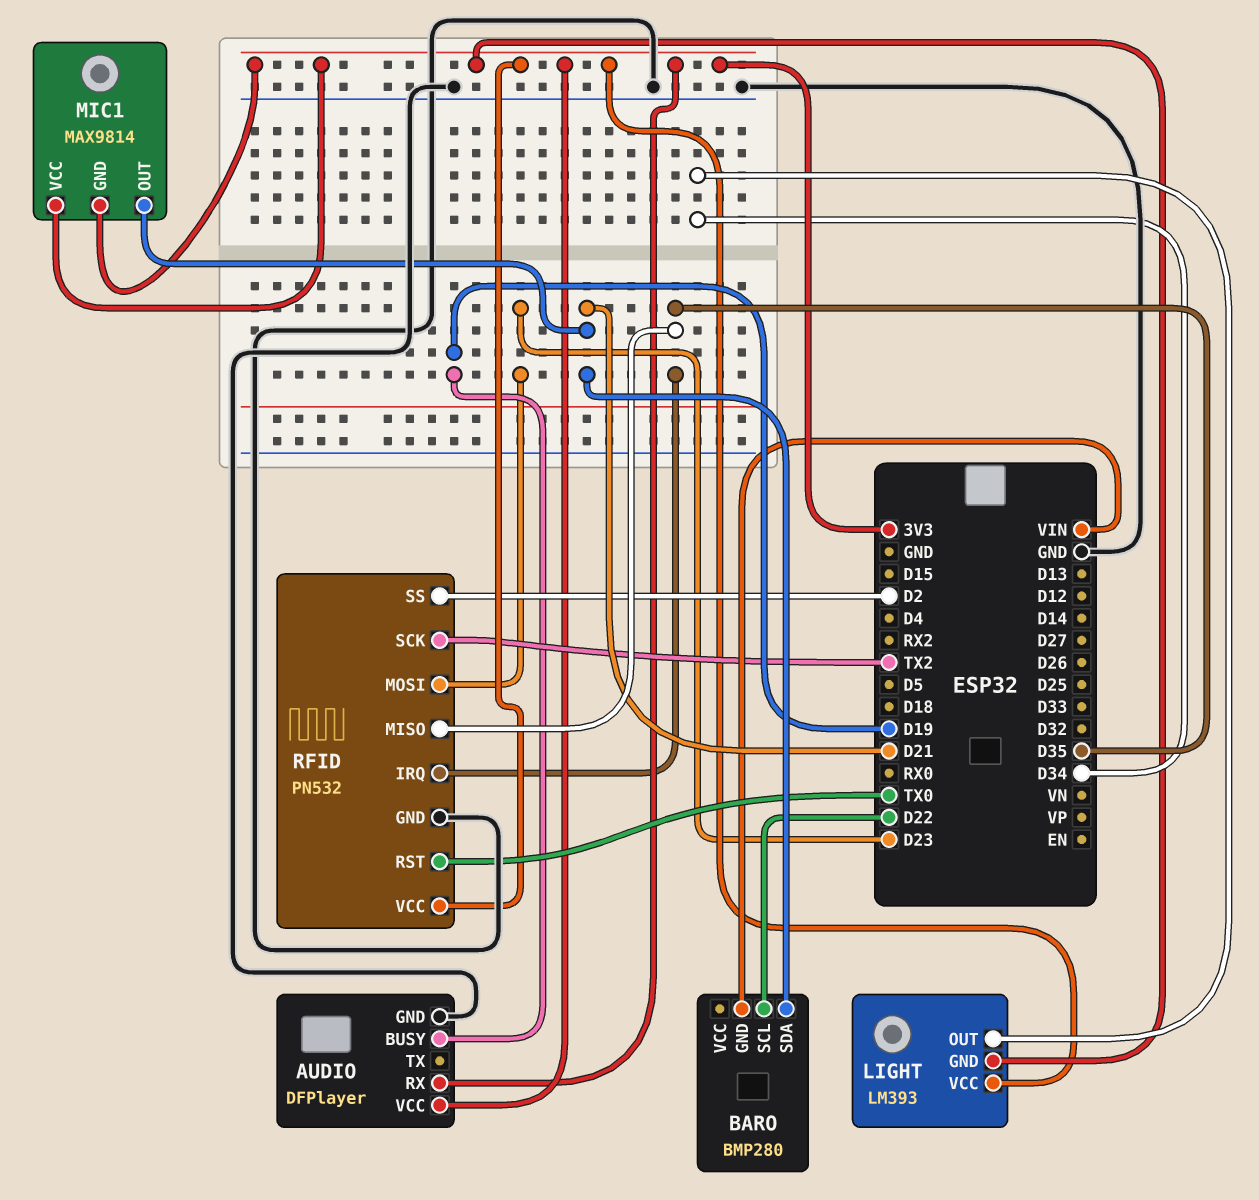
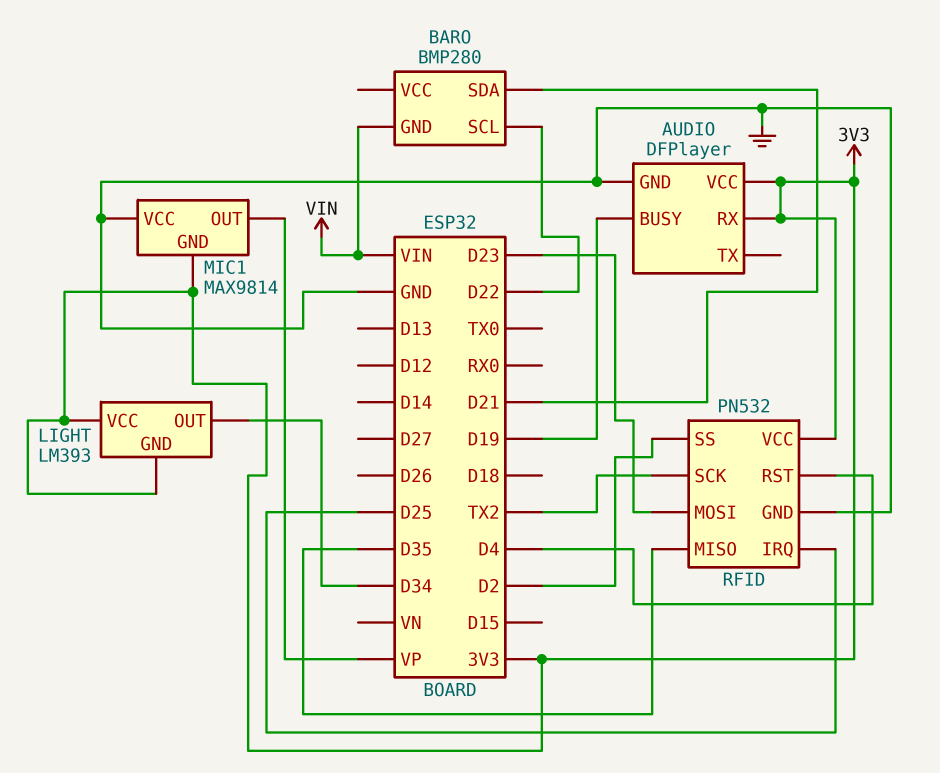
MIC1 pin OUT: D21 -> VP
MIC1 pin VCC: 3V3 -> GND
RFID pin IRQ: D35 -> D25
RFID pin RST: TX0 -> D4

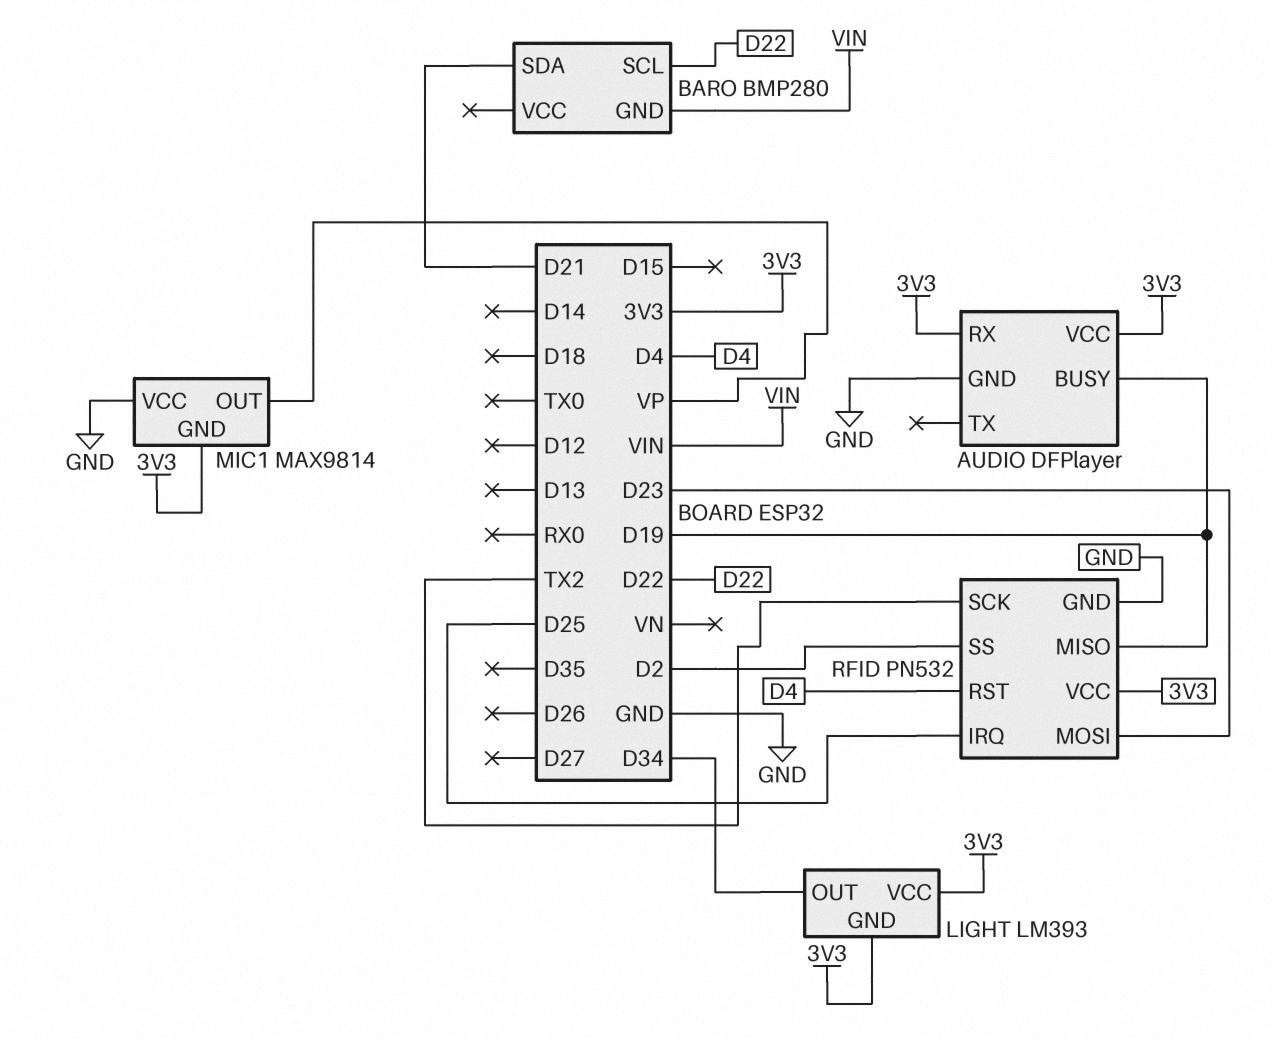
RFID pin MISO: D35 -> D19

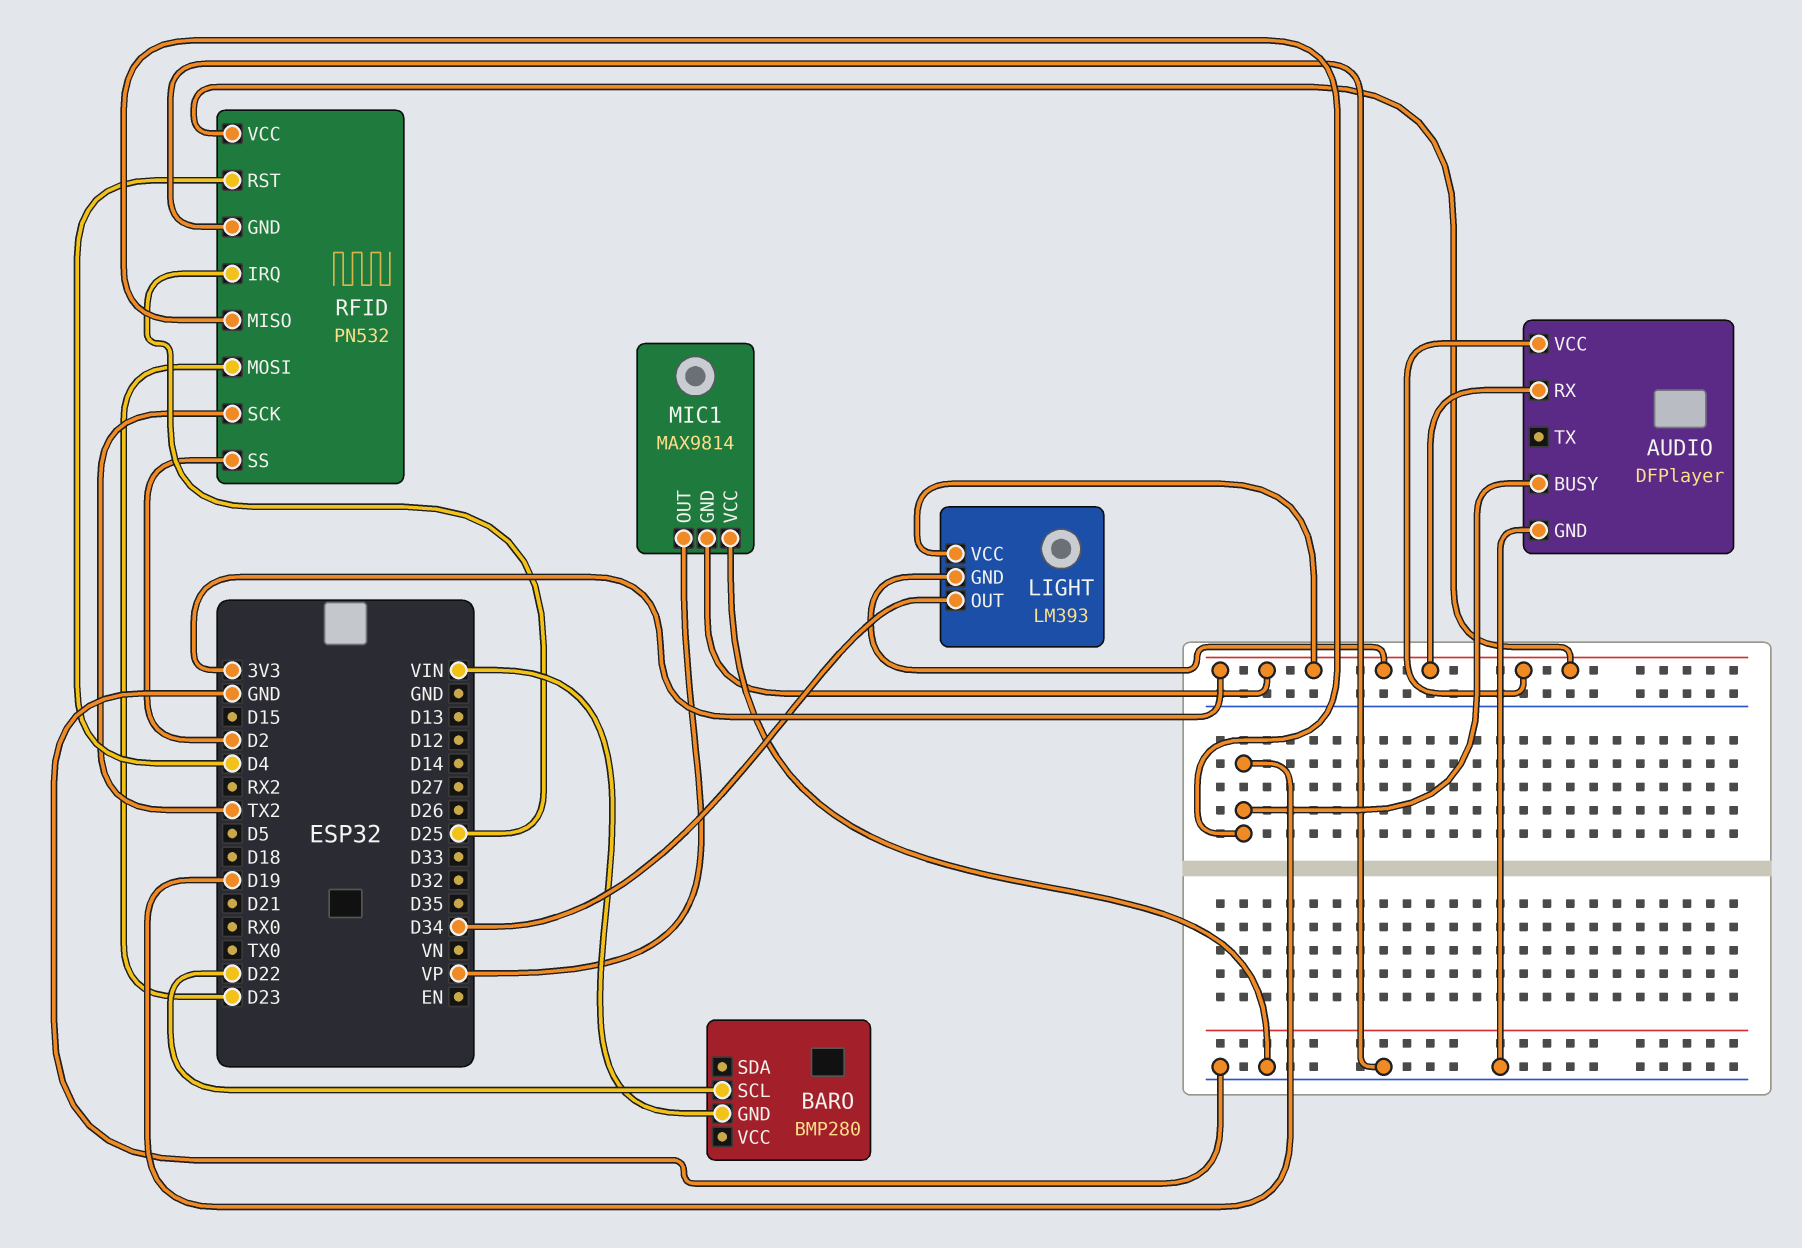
BARO pin SDA: D21 -> none

